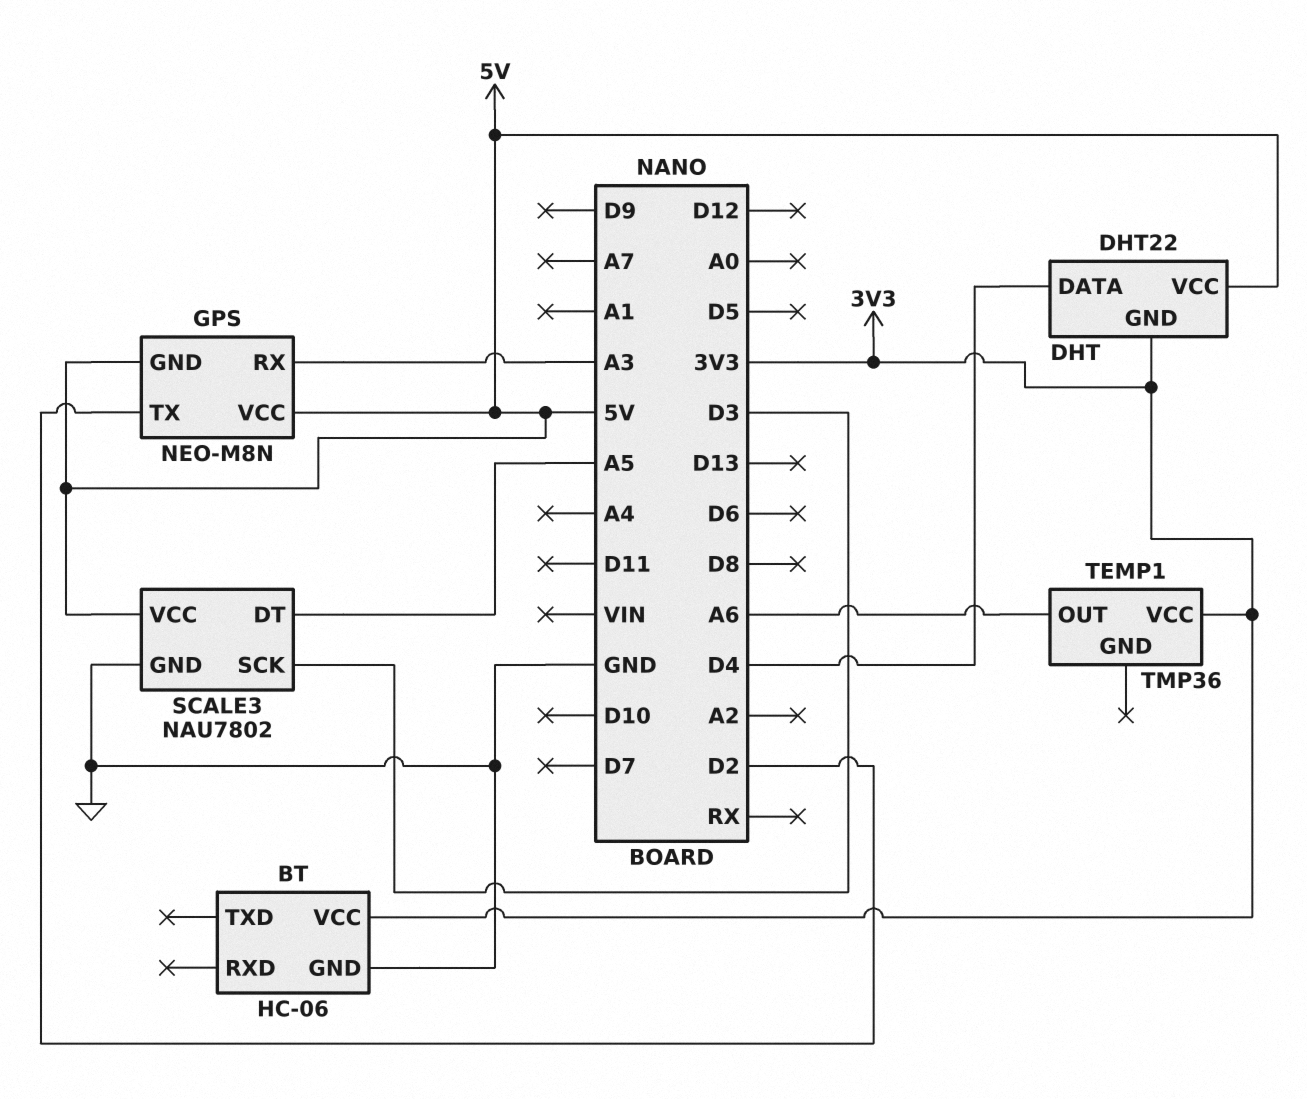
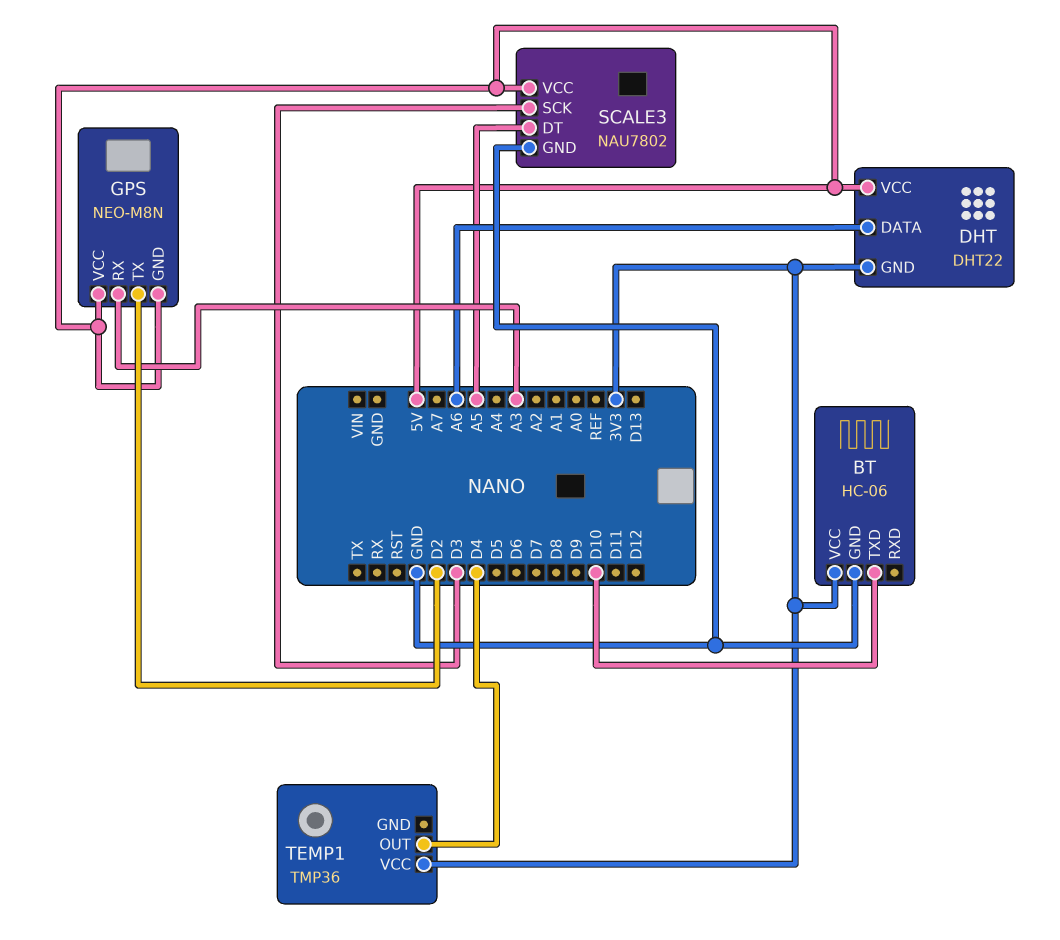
BT pin TXD: none -> D10
DHT pin DATA: D4 -> A6
TEMP1 pin OUT: A6 -> D4

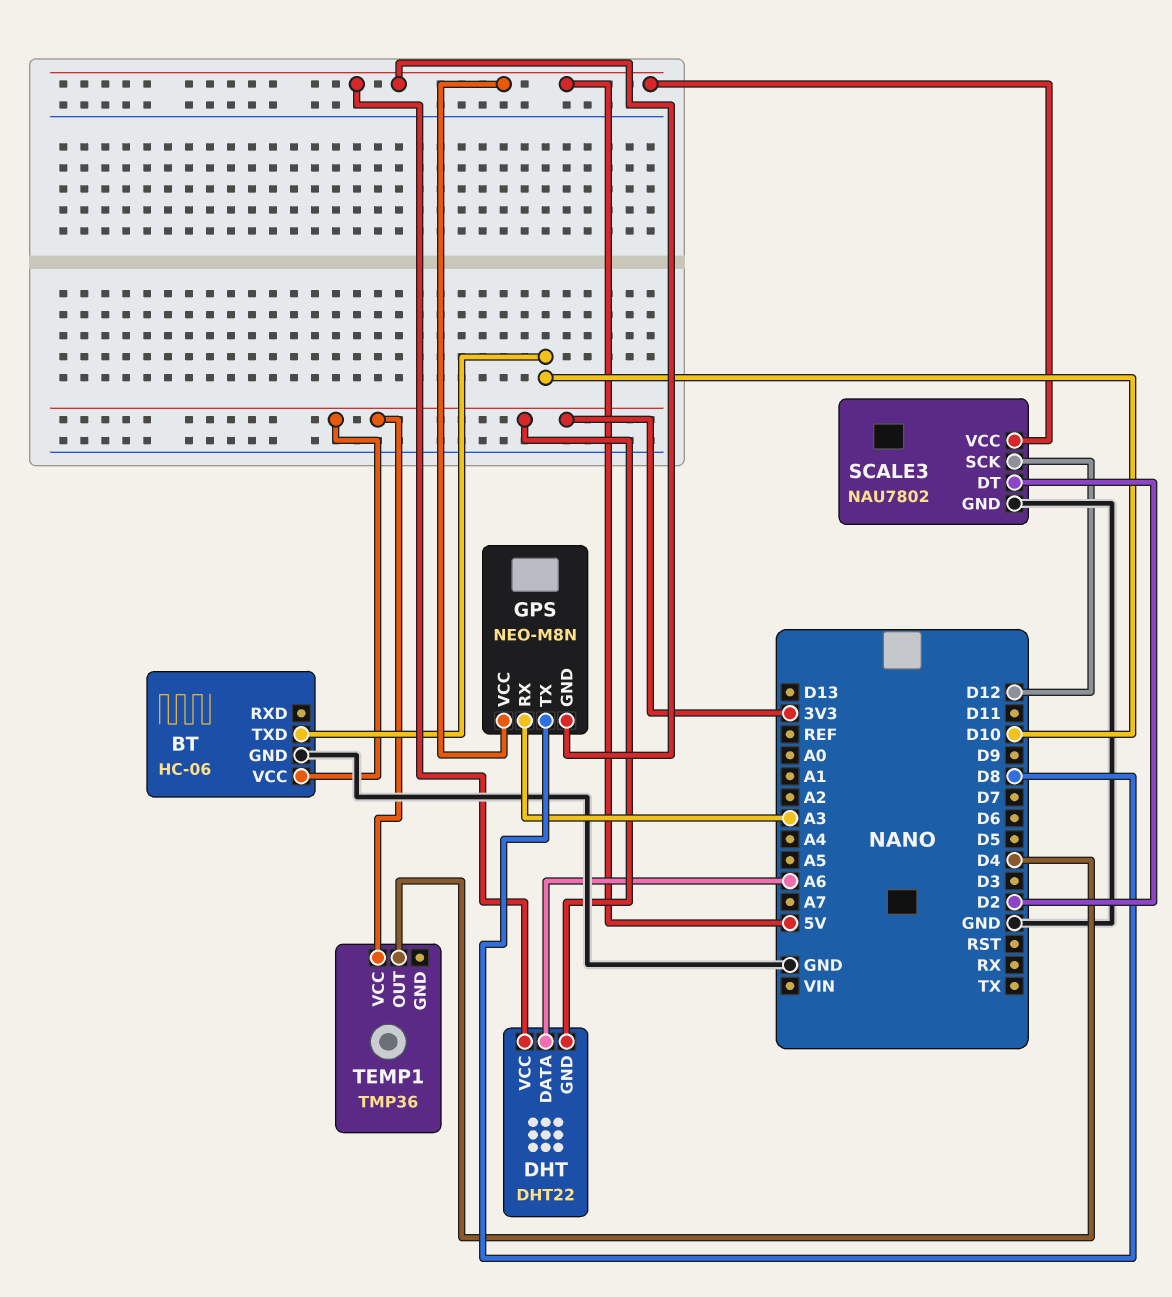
GPS pin TX: D2 -> D8
SCALE3 pin DT: A5 -> D2
SCALE3 pin SCK: D3 -> D12

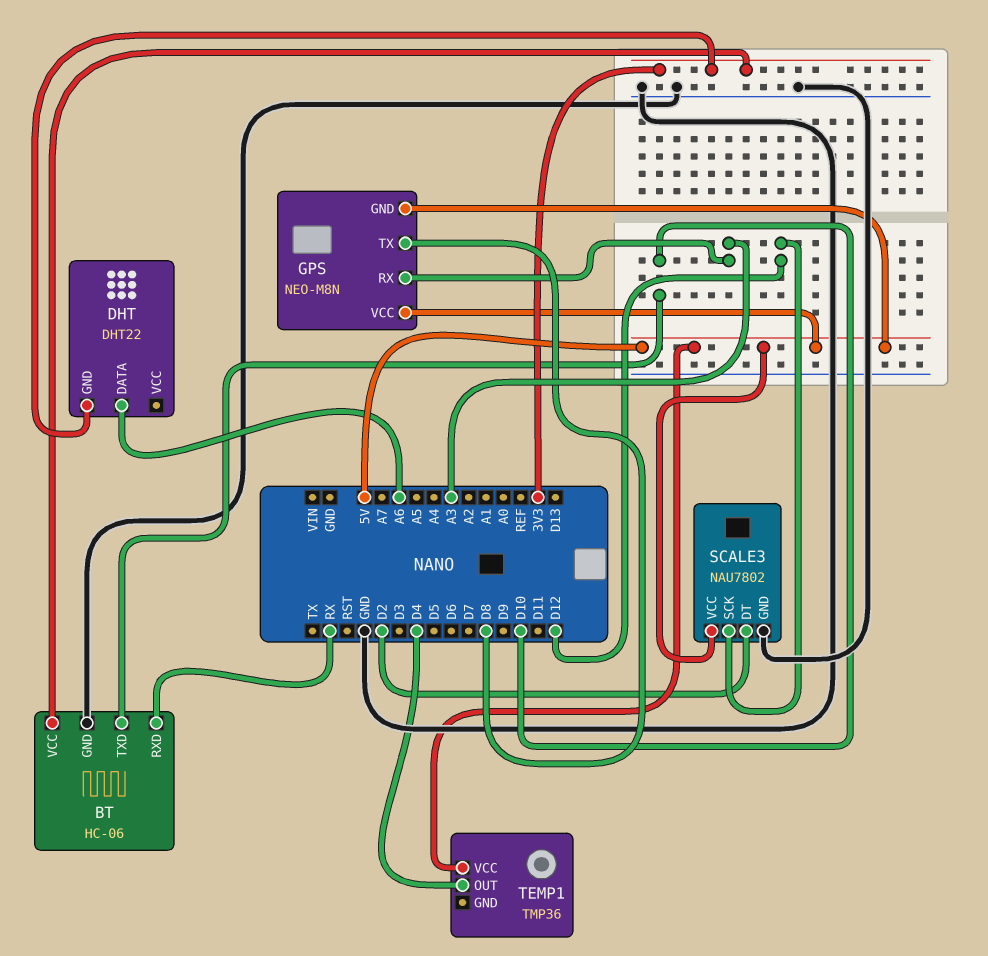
BT pin RXD: none -> RX
DHT pin VCC: 5V -> none
TEMP1 pin VCC: 3V3 -> 5V

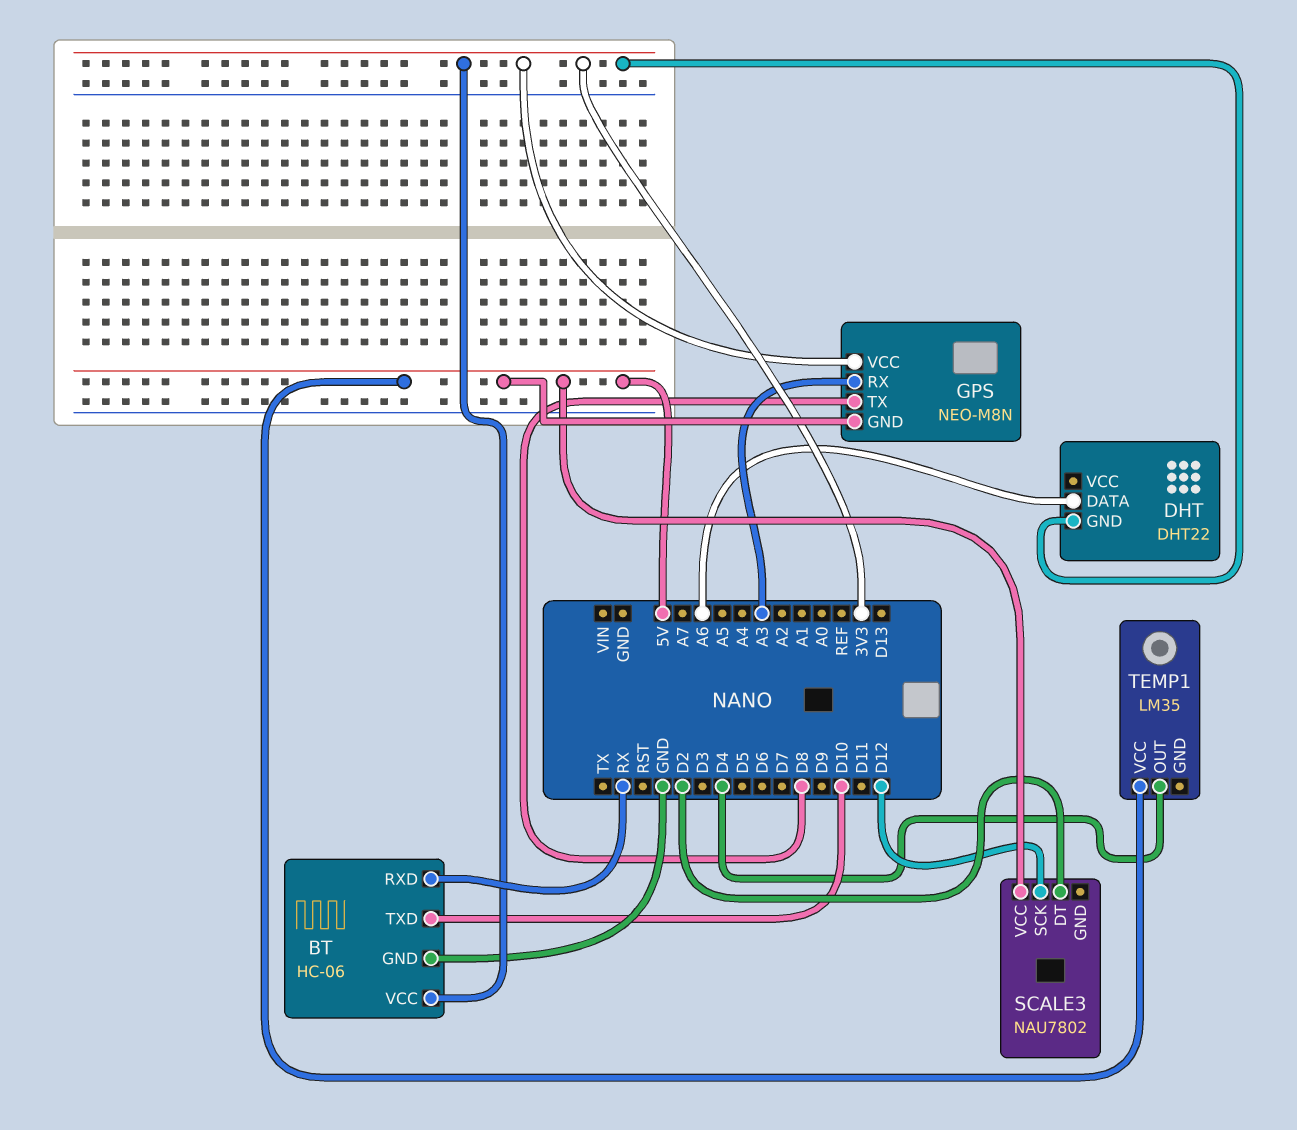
GPS pin VCC: 5V -> 3V3
SCALE3 pin GND: GND -> none
TEMP1: TMP36 -> LM35

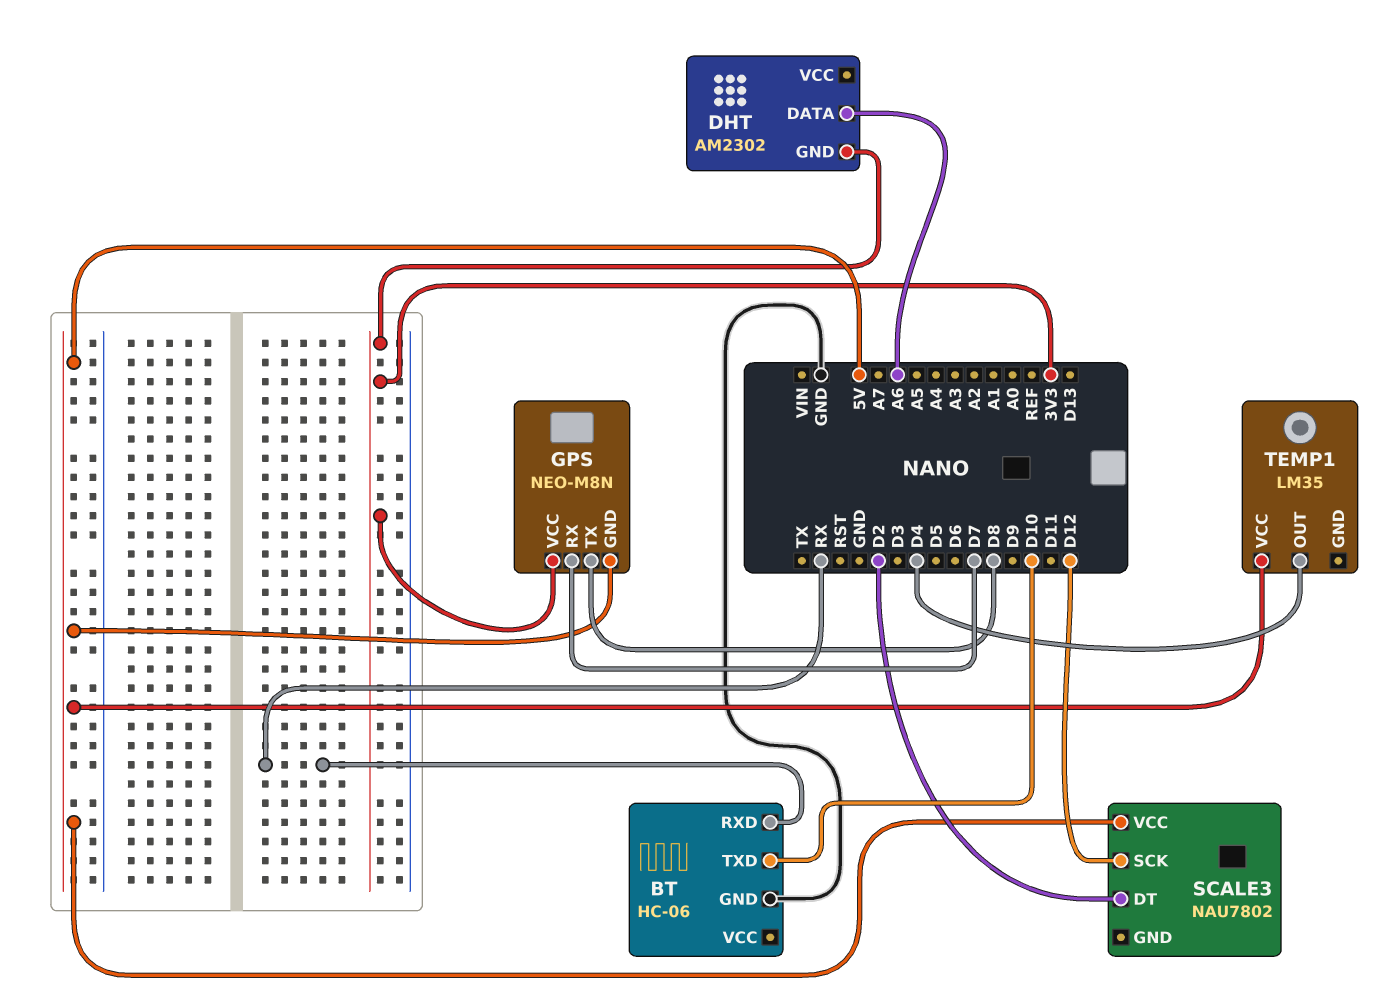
BT pin VCC: 3V3 -> none
DHT: DHT22 -> AM2302
GPS pin RX: A3 -> D7

